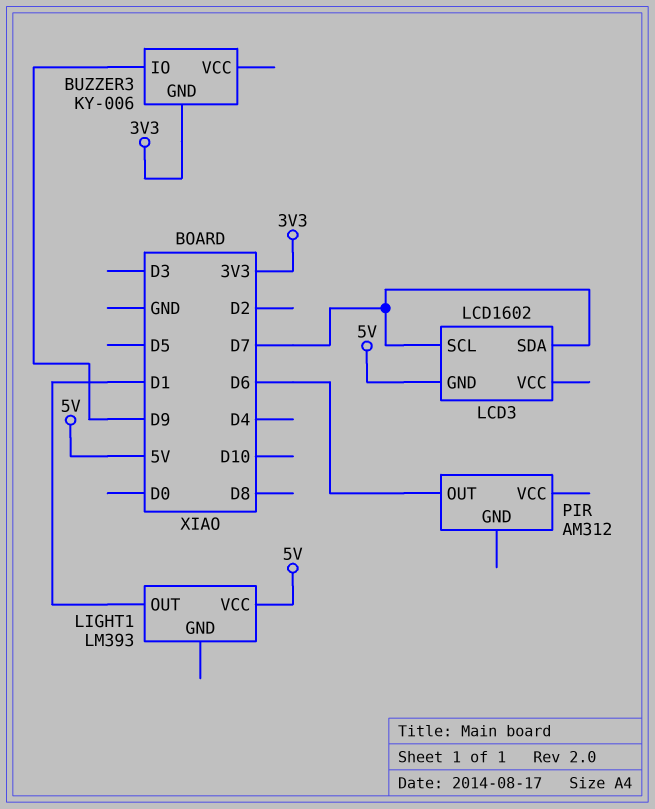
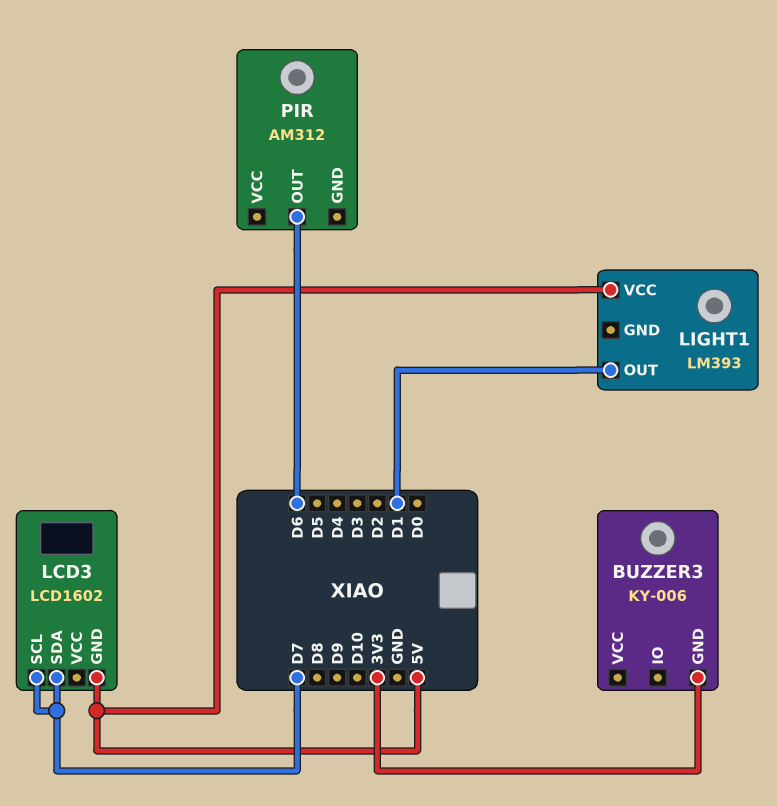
BUZZER3 pin IO: D9 -> none

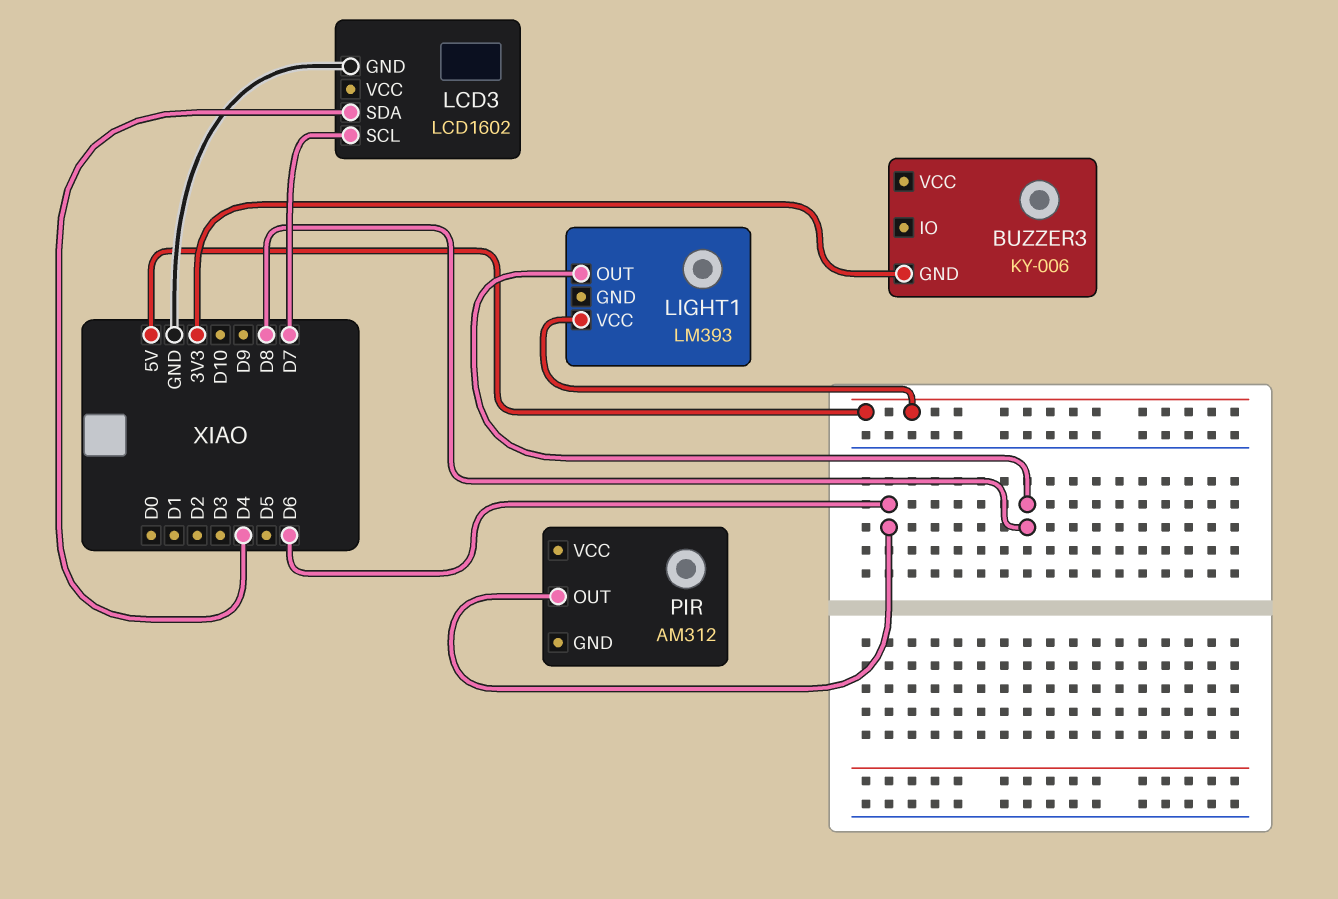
LCD3 pin GND: 5V -> GND
LCD3 pin SDA: D7 -> D4
LIGHT1 pin OUT: D1 -> D8

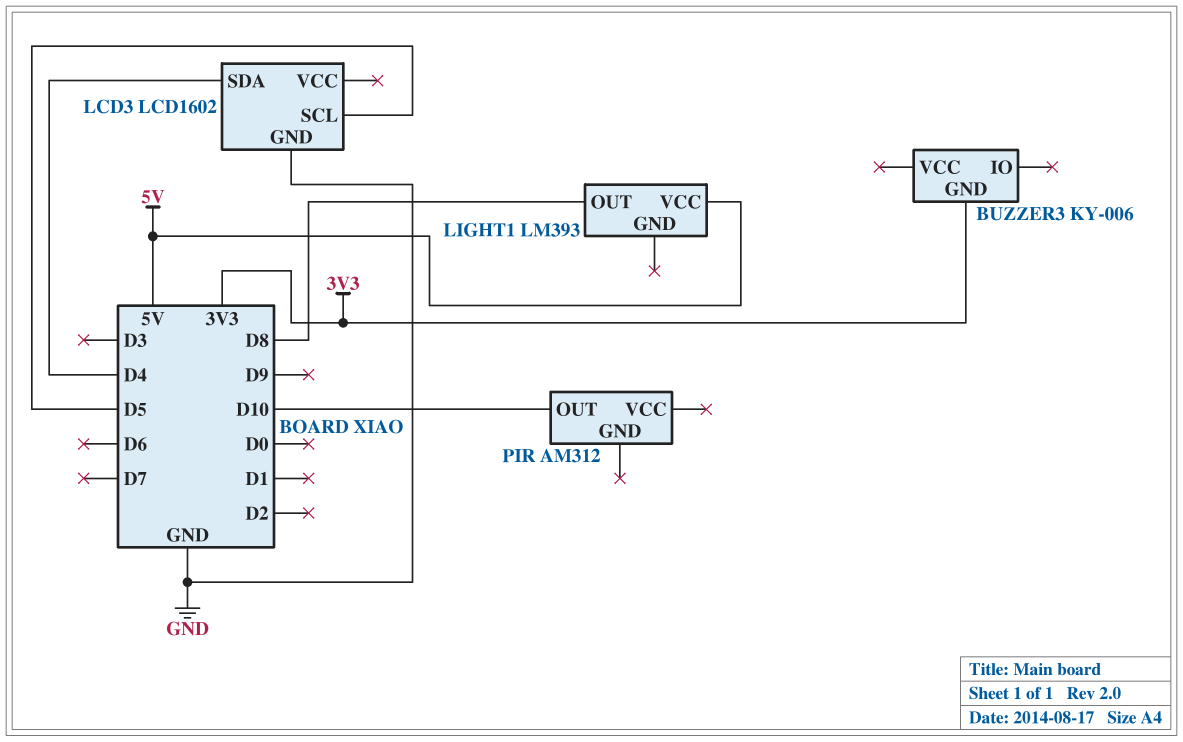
LCD3 pin SCL: D7 -> D5
PIR pin OUT: D6 -> D10

